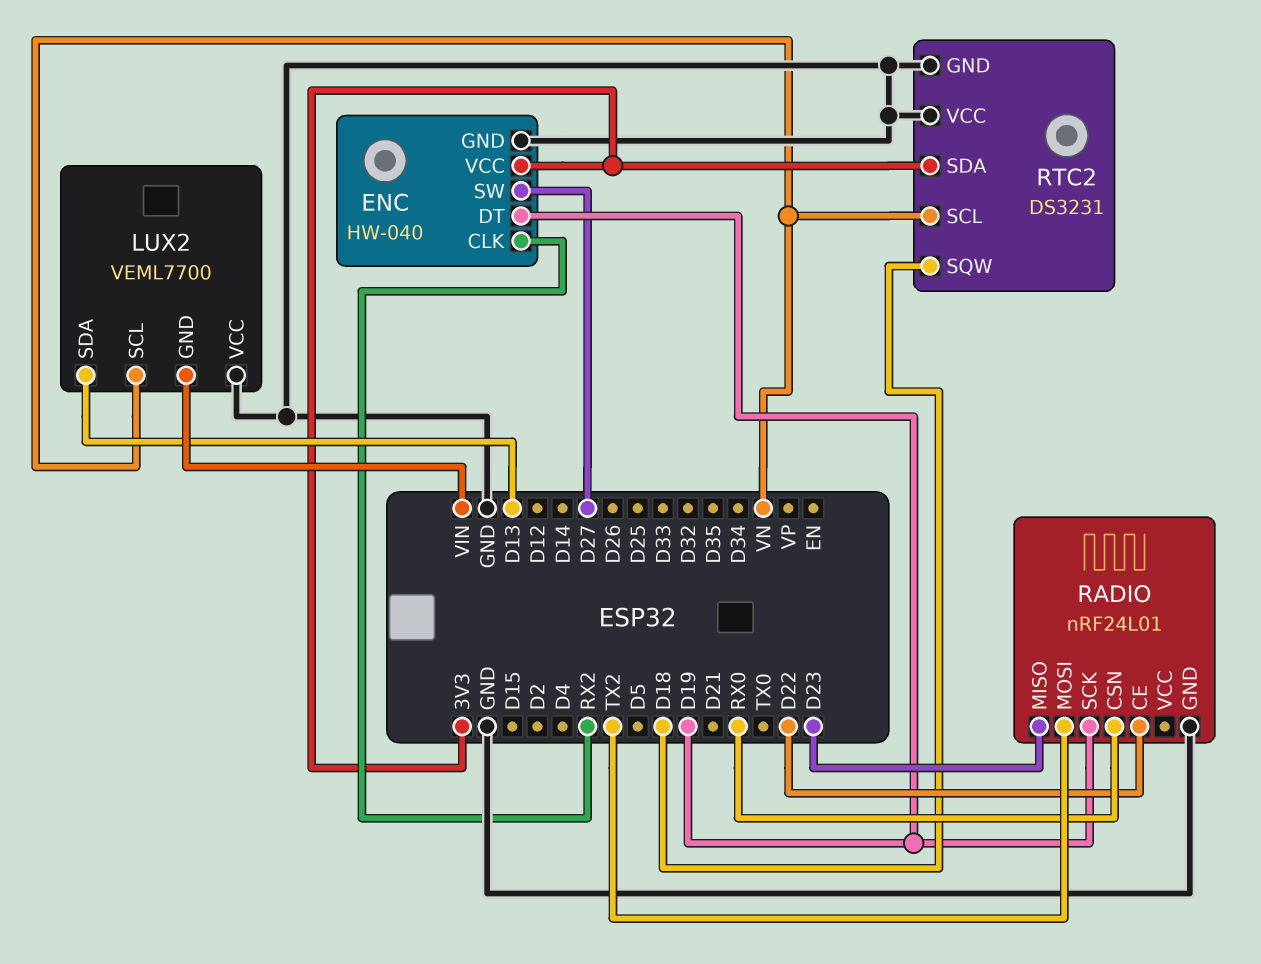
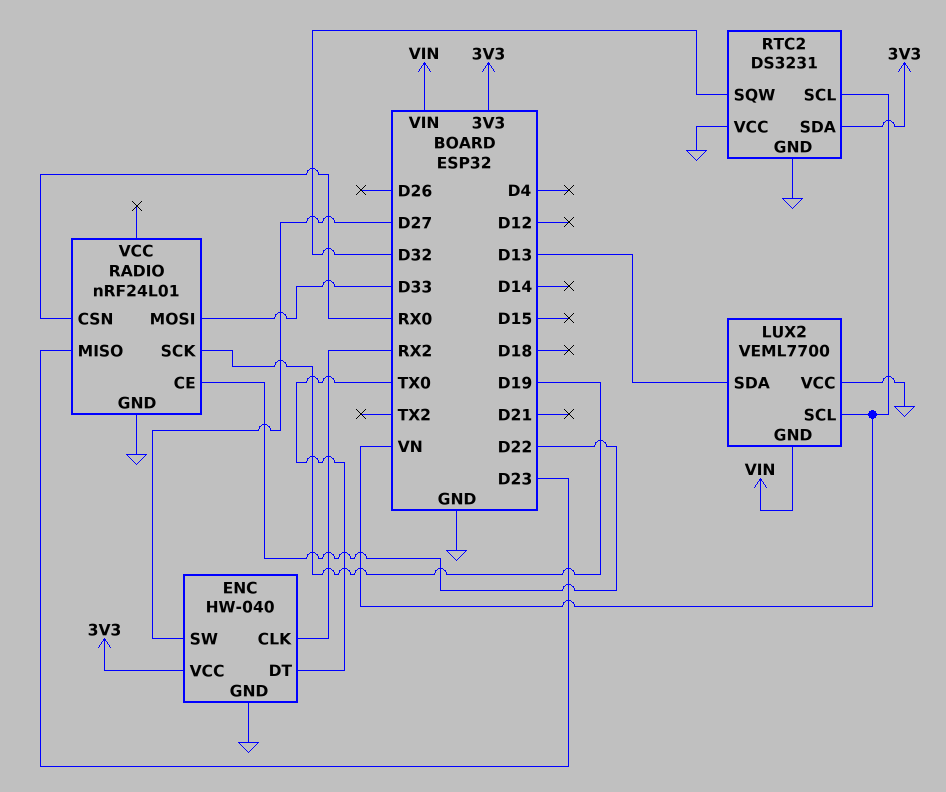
ENC pin DT: D19 -> TX0
RADIO pin MOSI: TX2 -> D33
RTC2 pin SQW: D18 -> D32

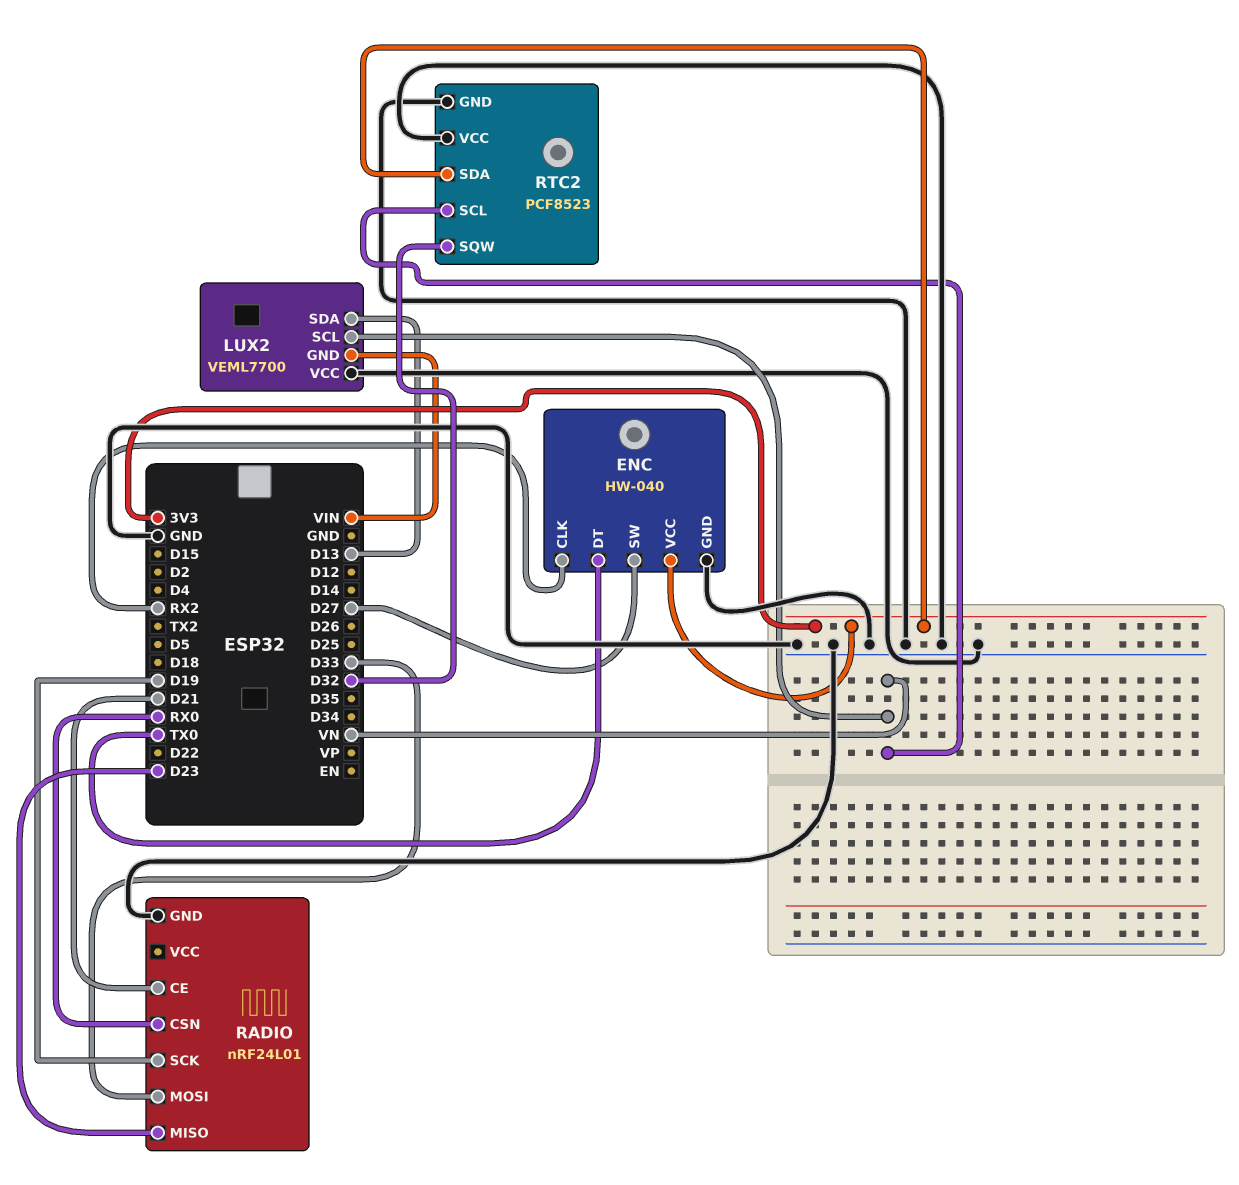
RADIO pin CE: D22 -> D21
RTC2: DS3231 -> PCF8523

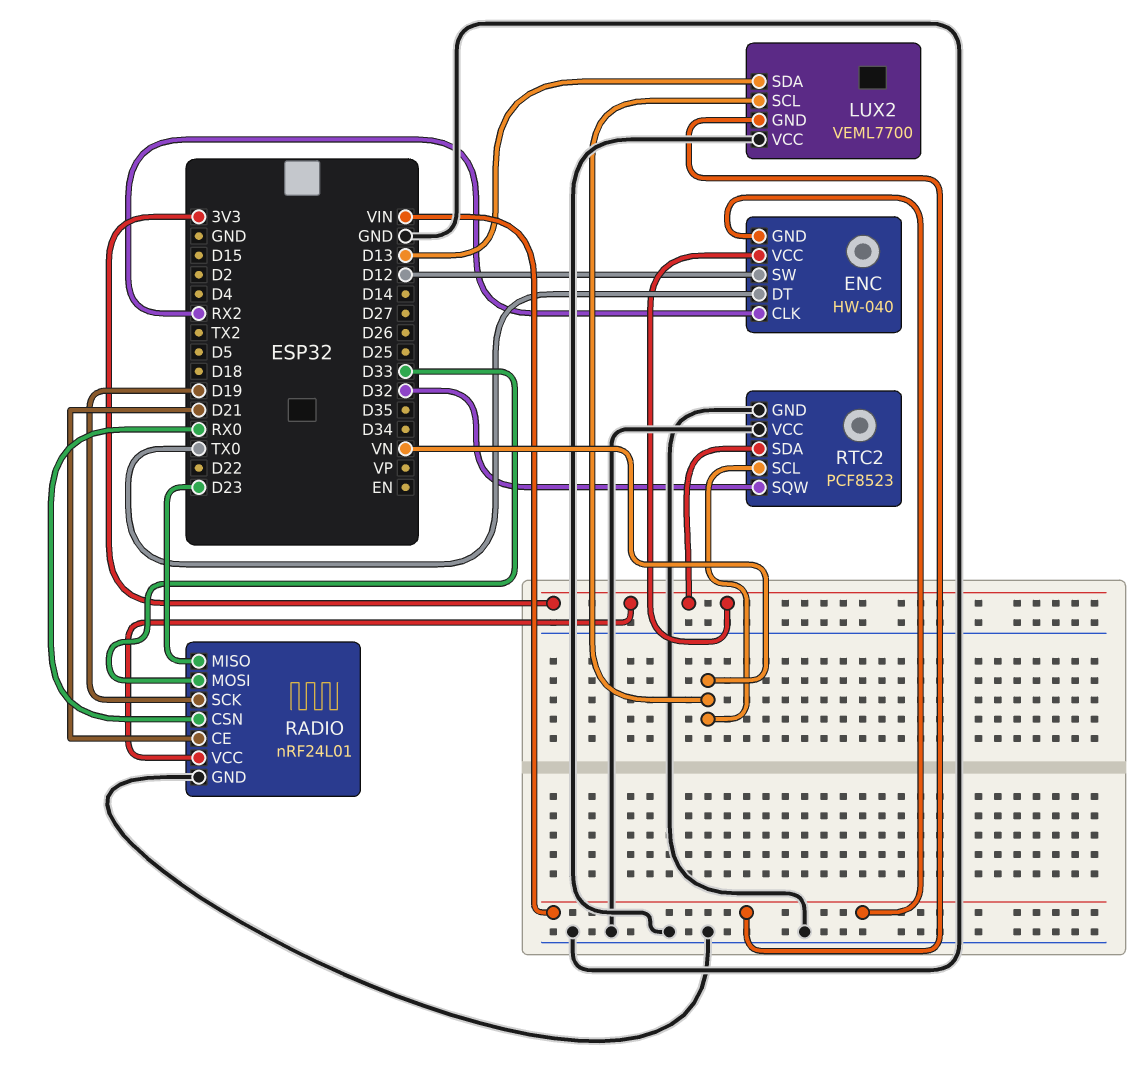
ENC pin GND: GND -> VIN
ENC pin SW: D27 -> D12
RADIO pin VCC: none -> 3V3

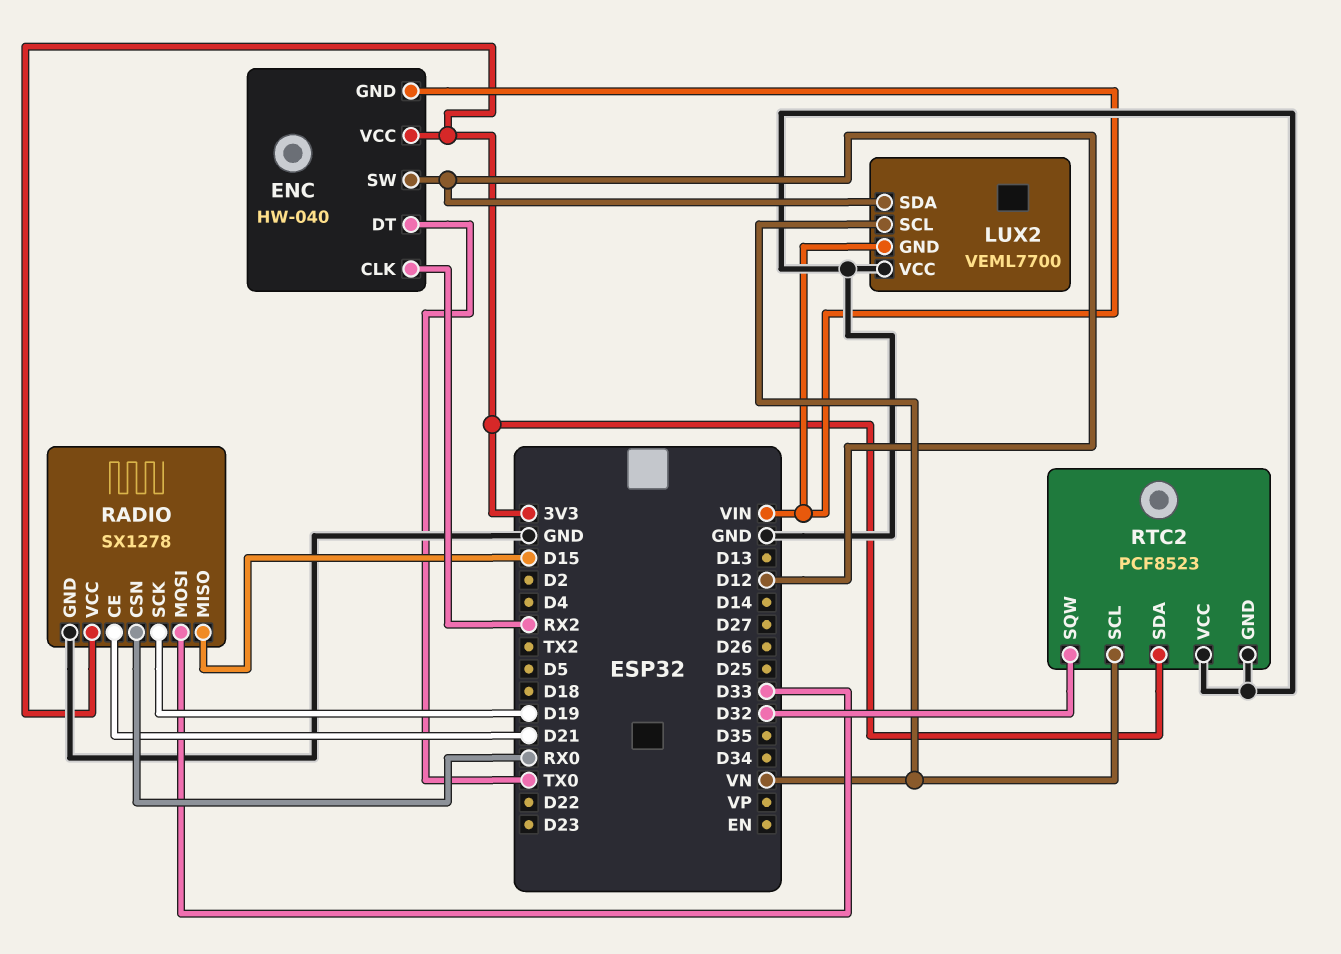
LUX2 pin SDA: D13 -> D12
RADIO: nRF24L01 -> SX1278
RADIO pin MISO: D23 -> D15

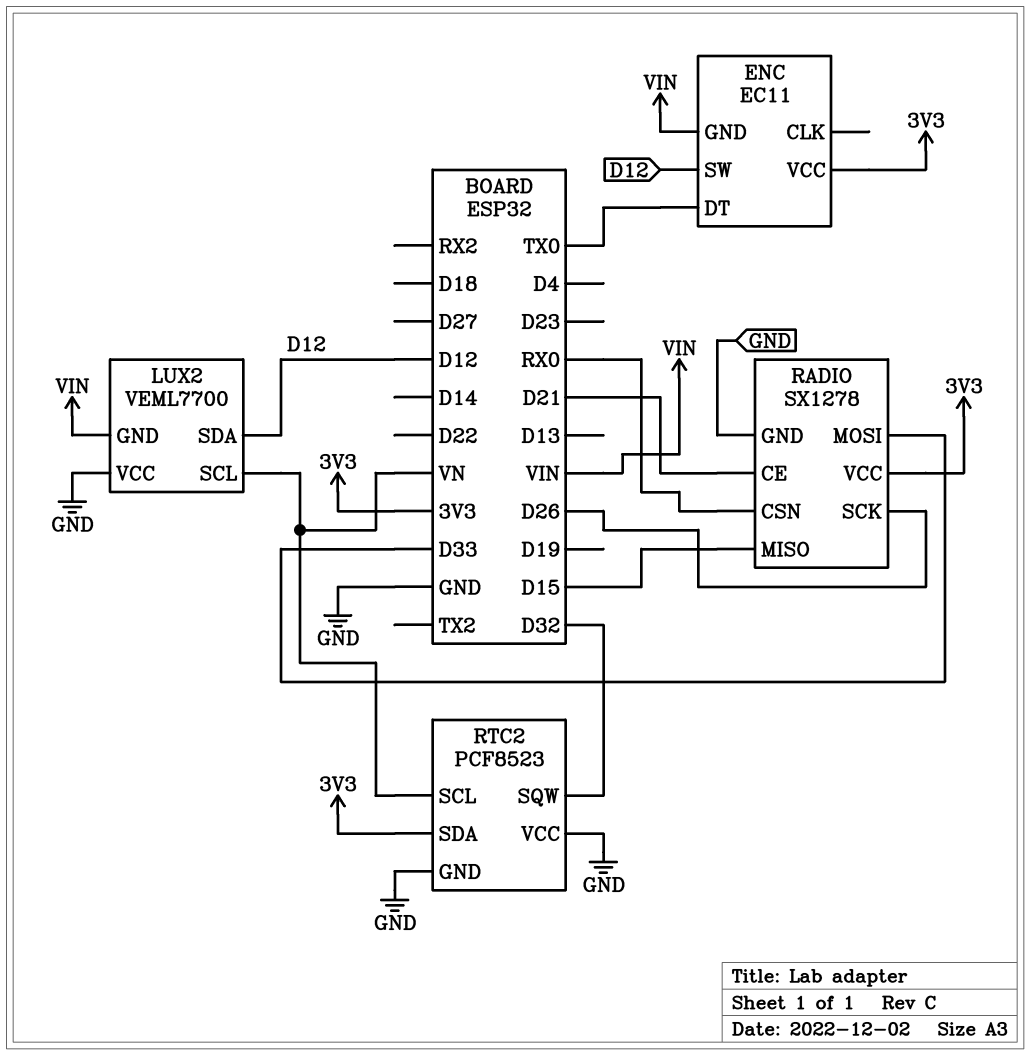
ENC: HW-040 -> EC11
ENC pin CLK: RX2 -> none
RADIO pin SCK: D19 -> D26

